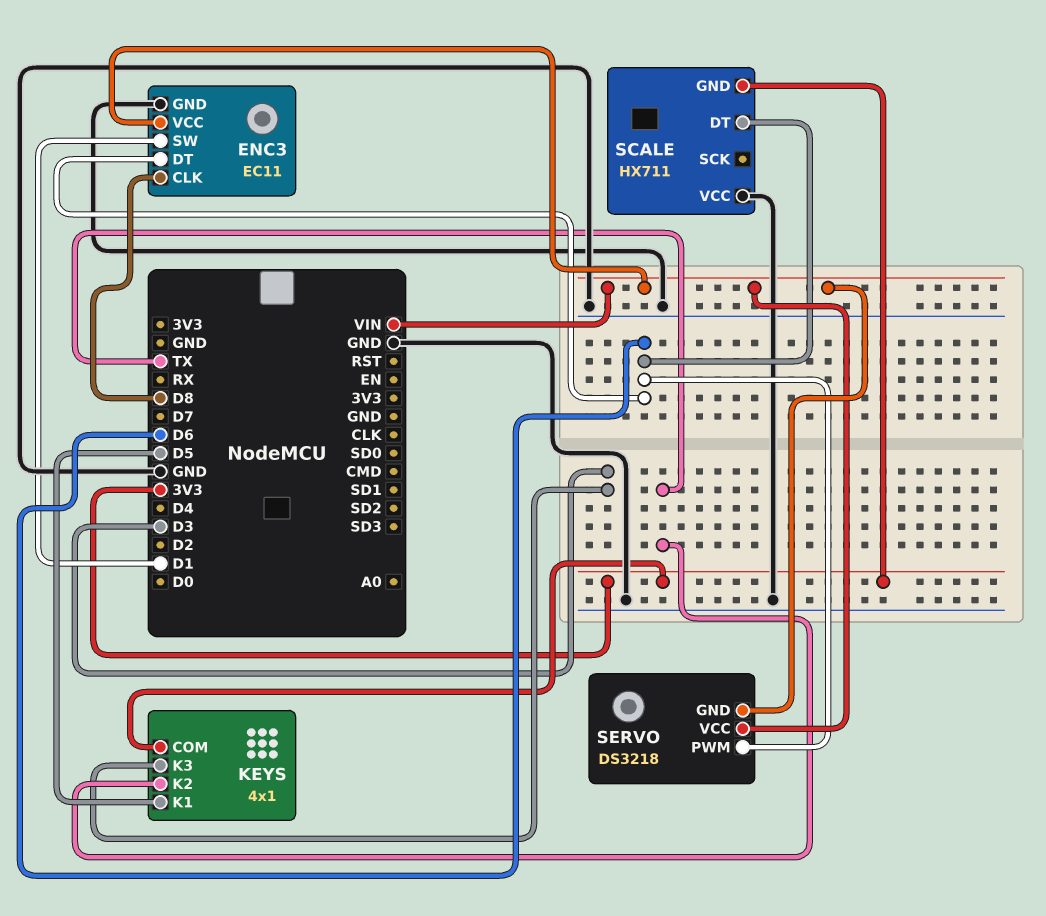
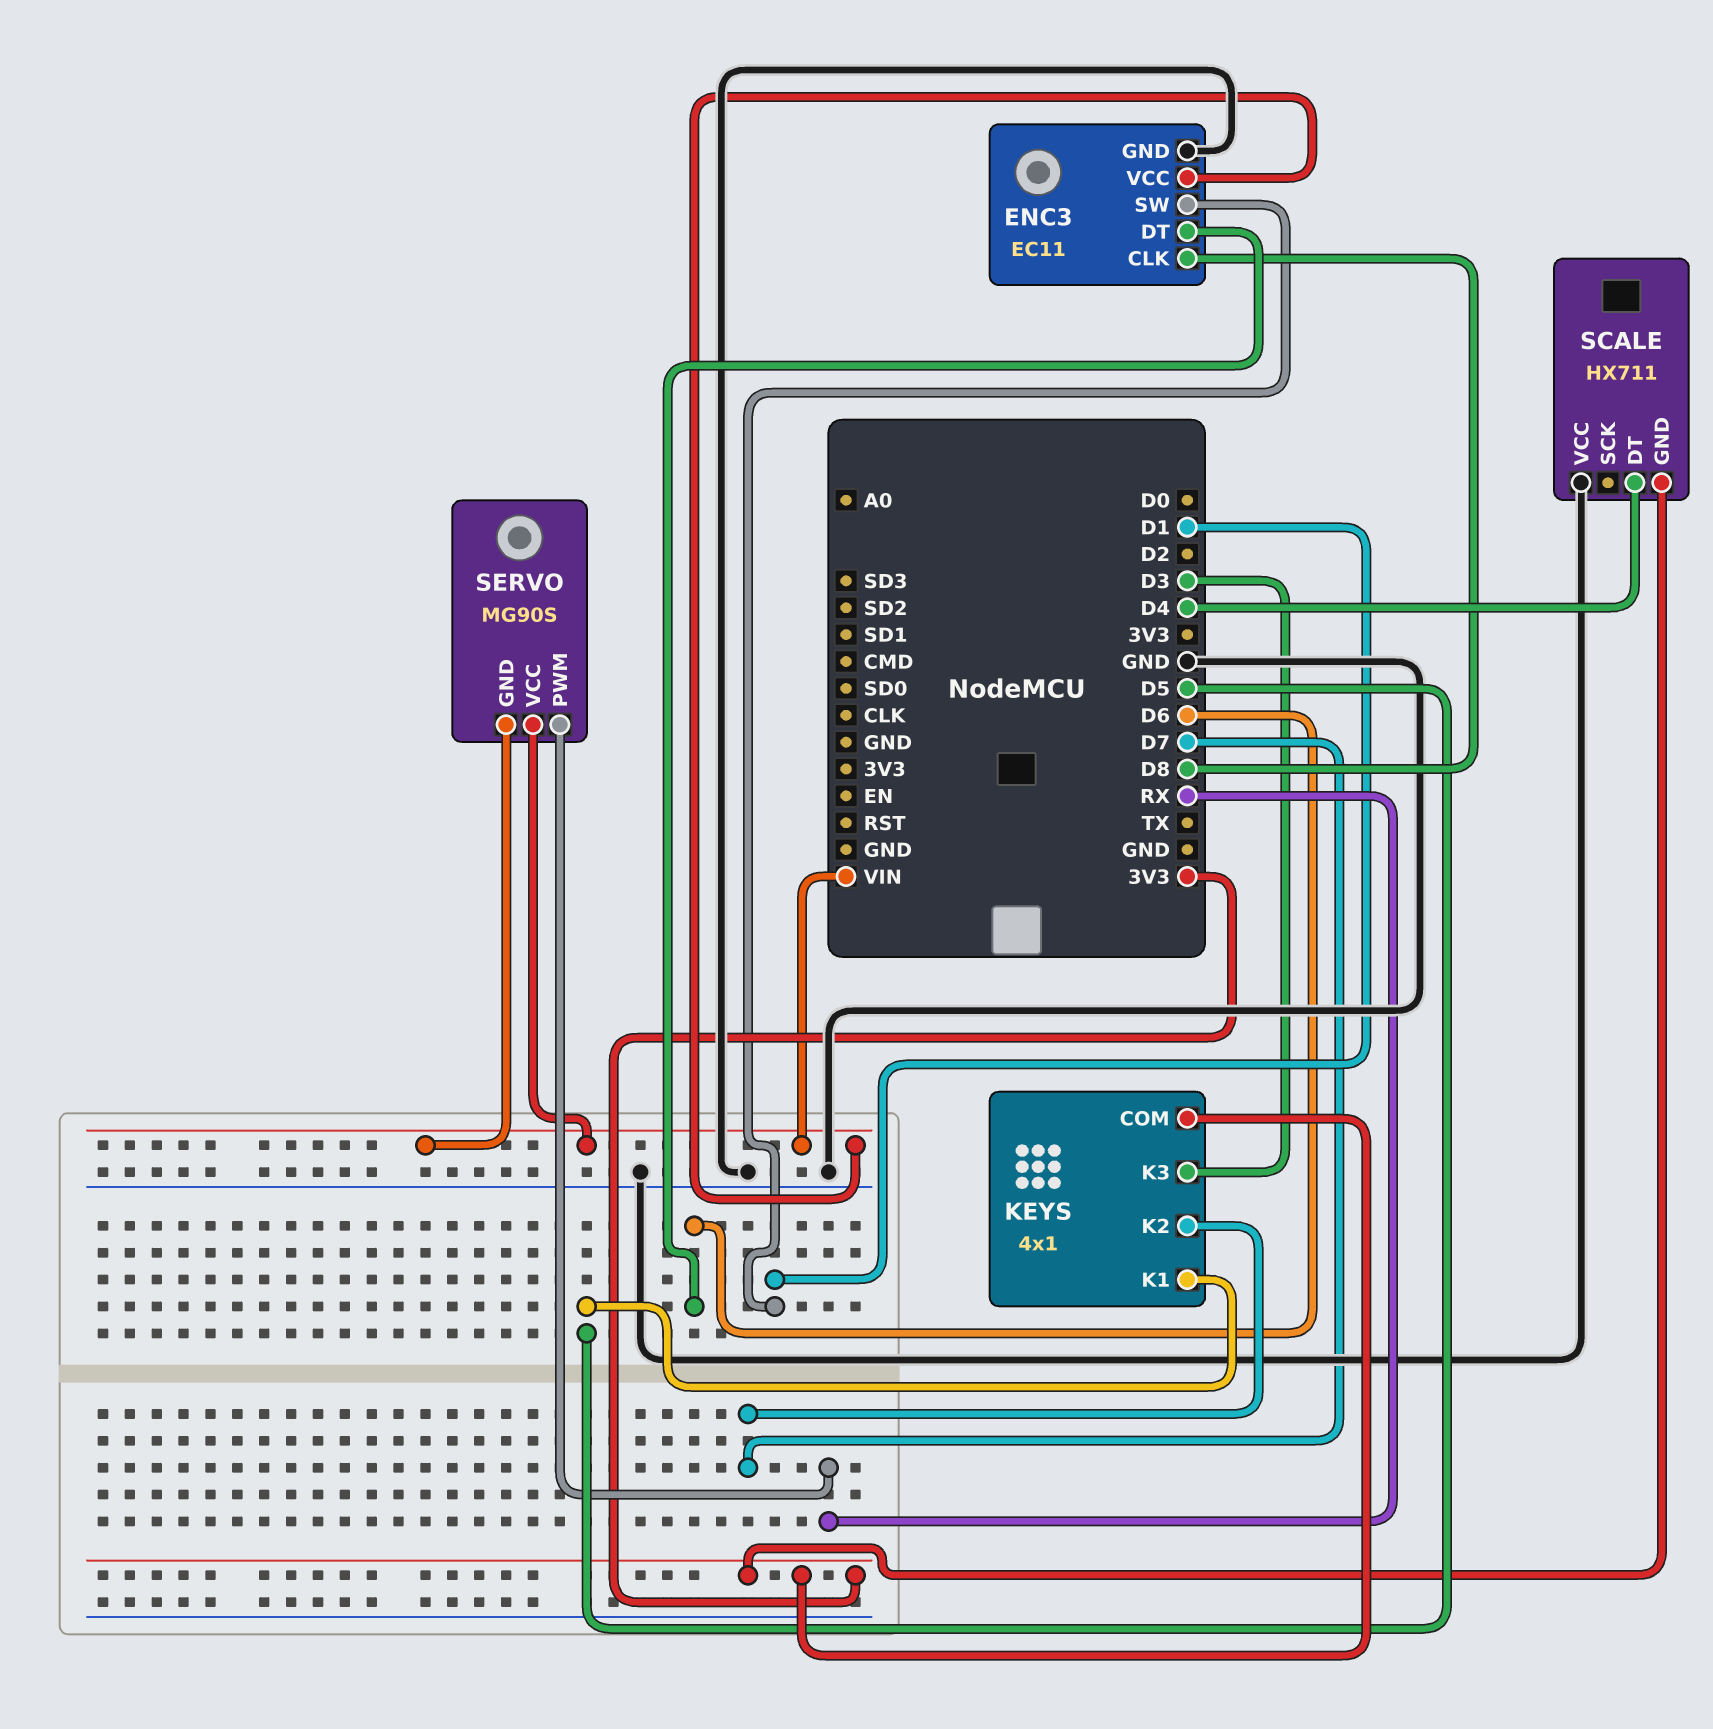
KEYS pin K2: TX -> D7
SCALE pin DT: D6 -> D4
SERVO: DS3218 -> MG90S
SERVO pin PWM: D6 -> RX

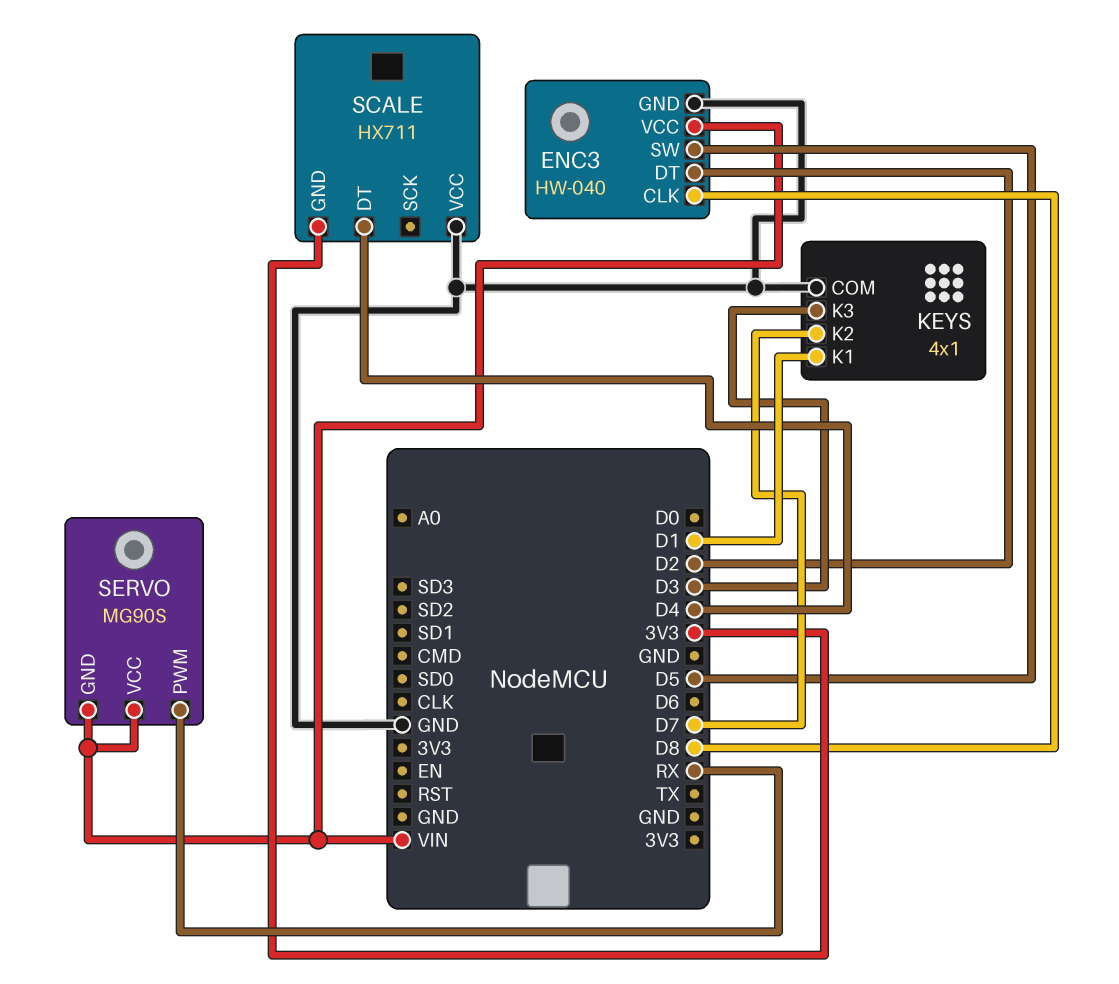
ENC3: EC11 -> HW-040
ENC3 pin DT: D6 -> D2
ENC3 pin SW: D1 -> D5
KEYS pin COM: 3V3 -> GND
KEYS pin K1: D5 -> D1

